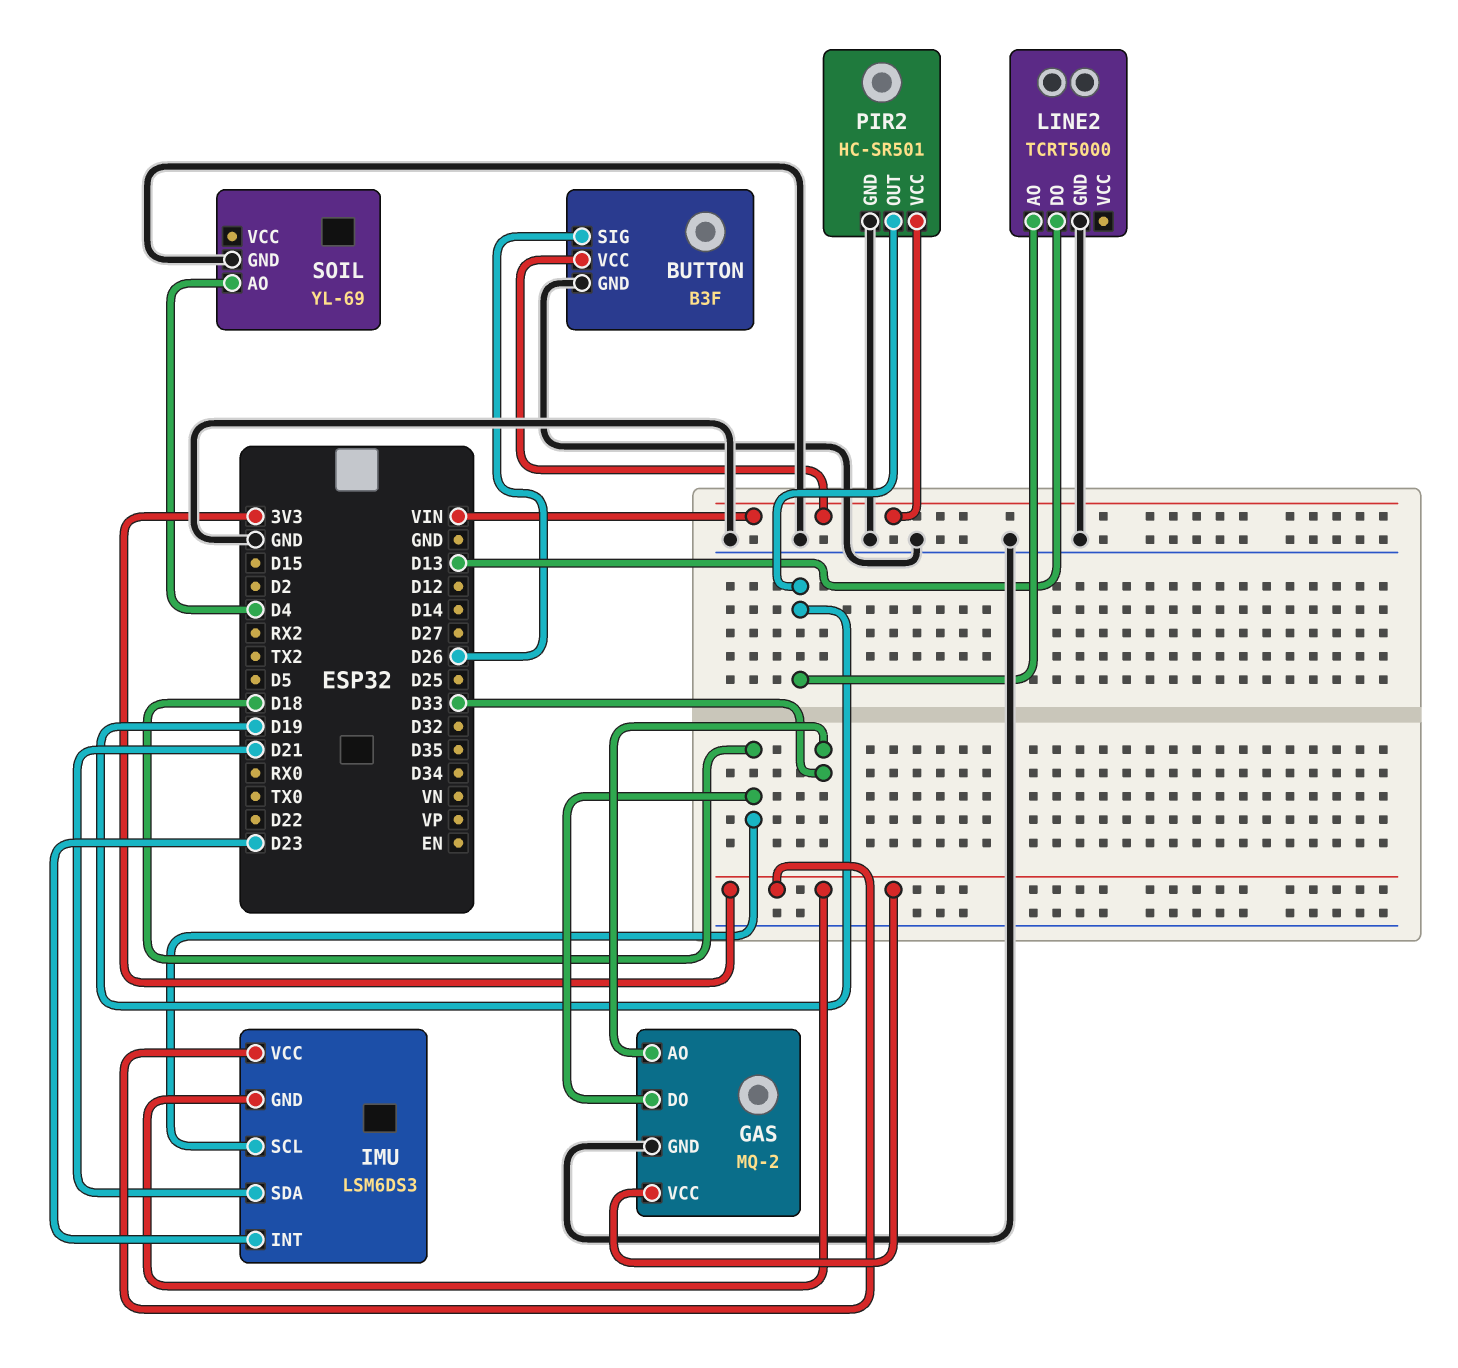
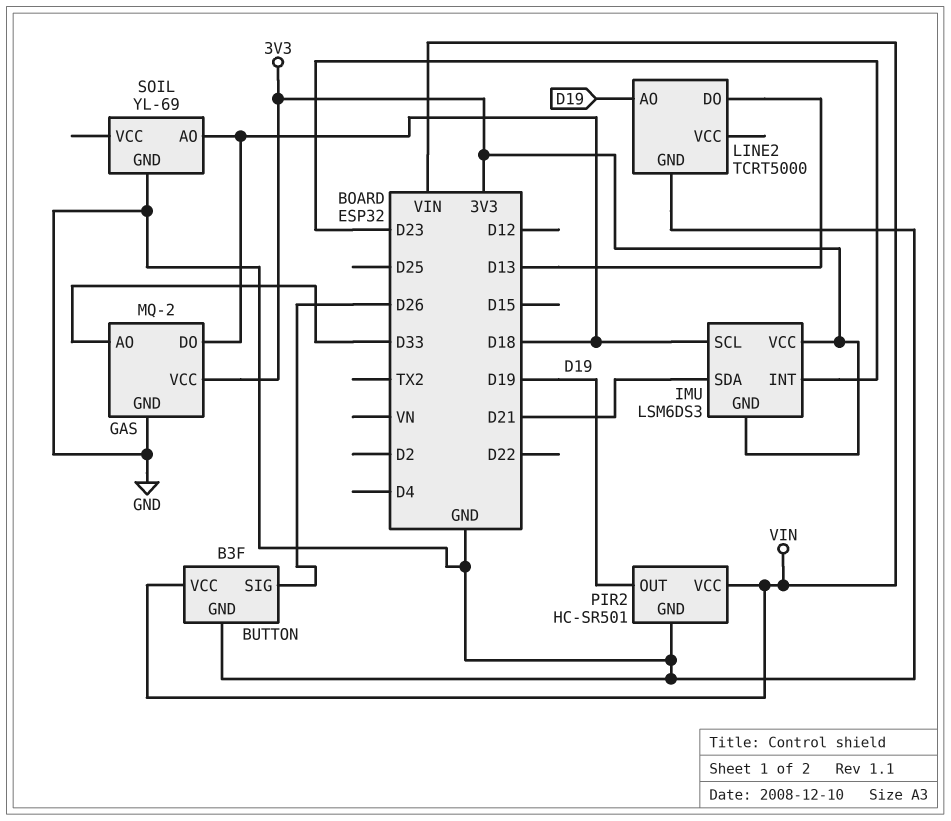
SOIL pin AO: D4 -> D18

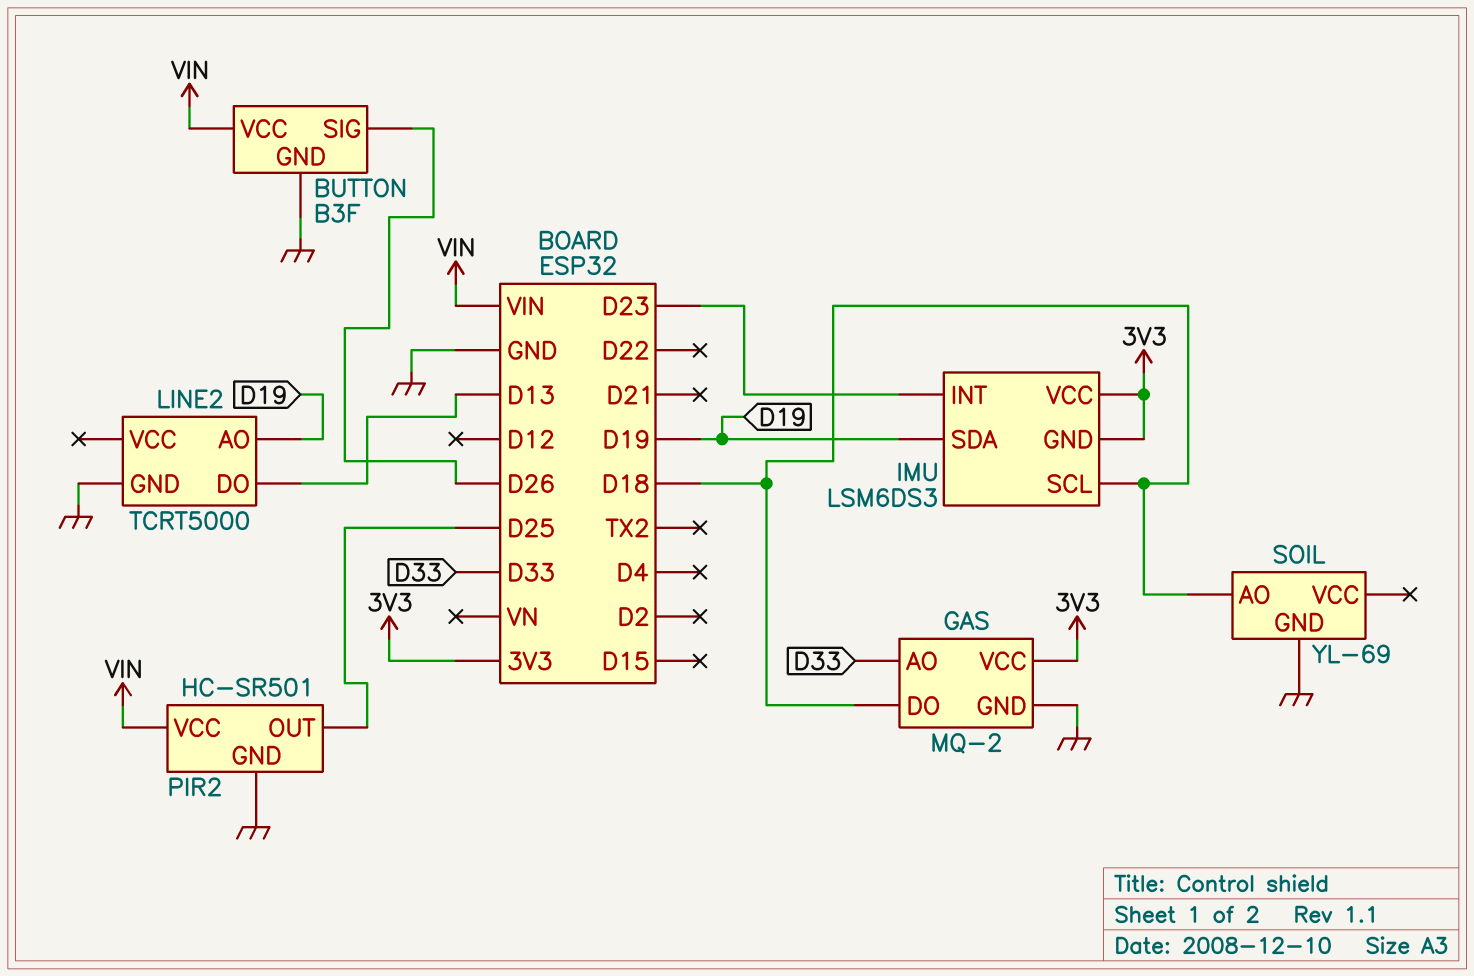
IMU pin SDA: D21 -> D19
PIR2 pin OUT: D19 -> D25

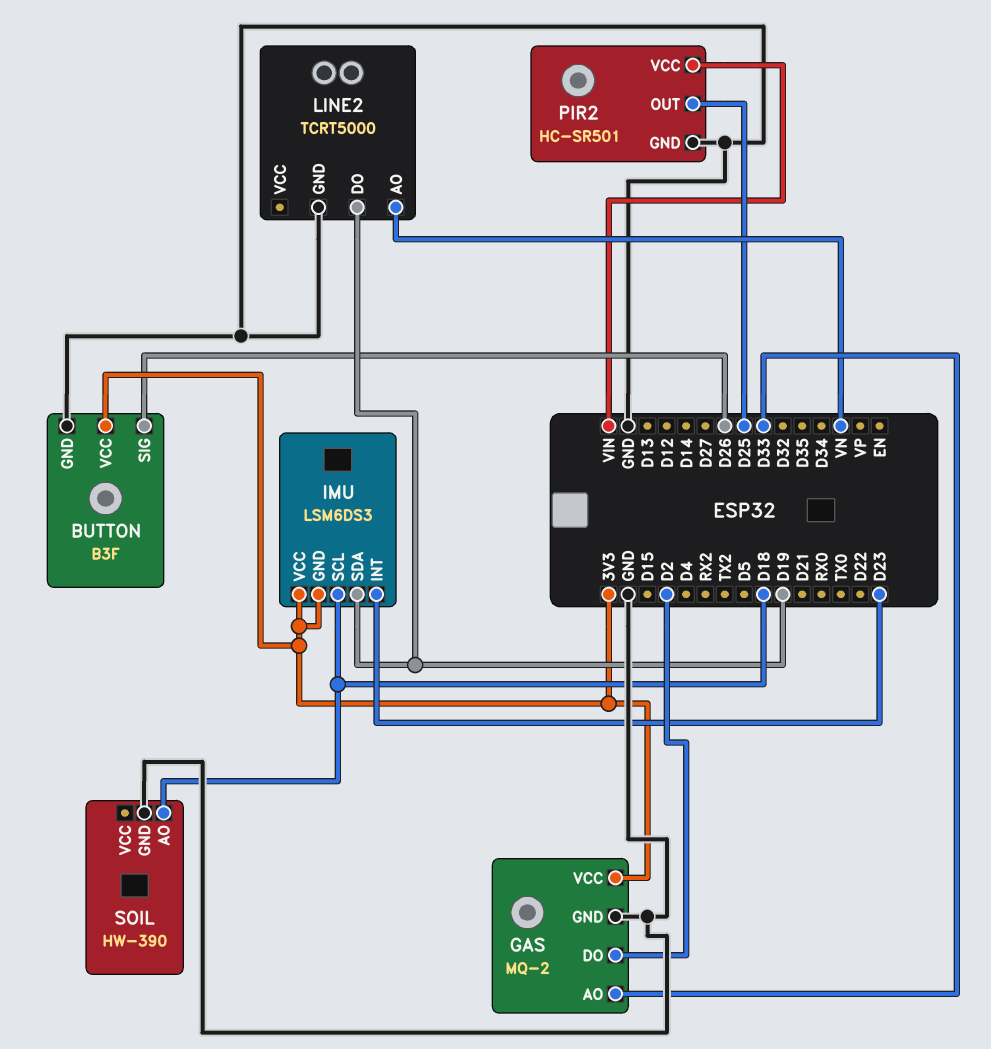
BUTTON pin VCC: VIN -> 3V3
GAS pin DO: D18 -> D2
LINE2 pin AO: D19 -> VN
LINE2 pin DO: D13 -> D19
SOIL: YL-69 -> HW-390

